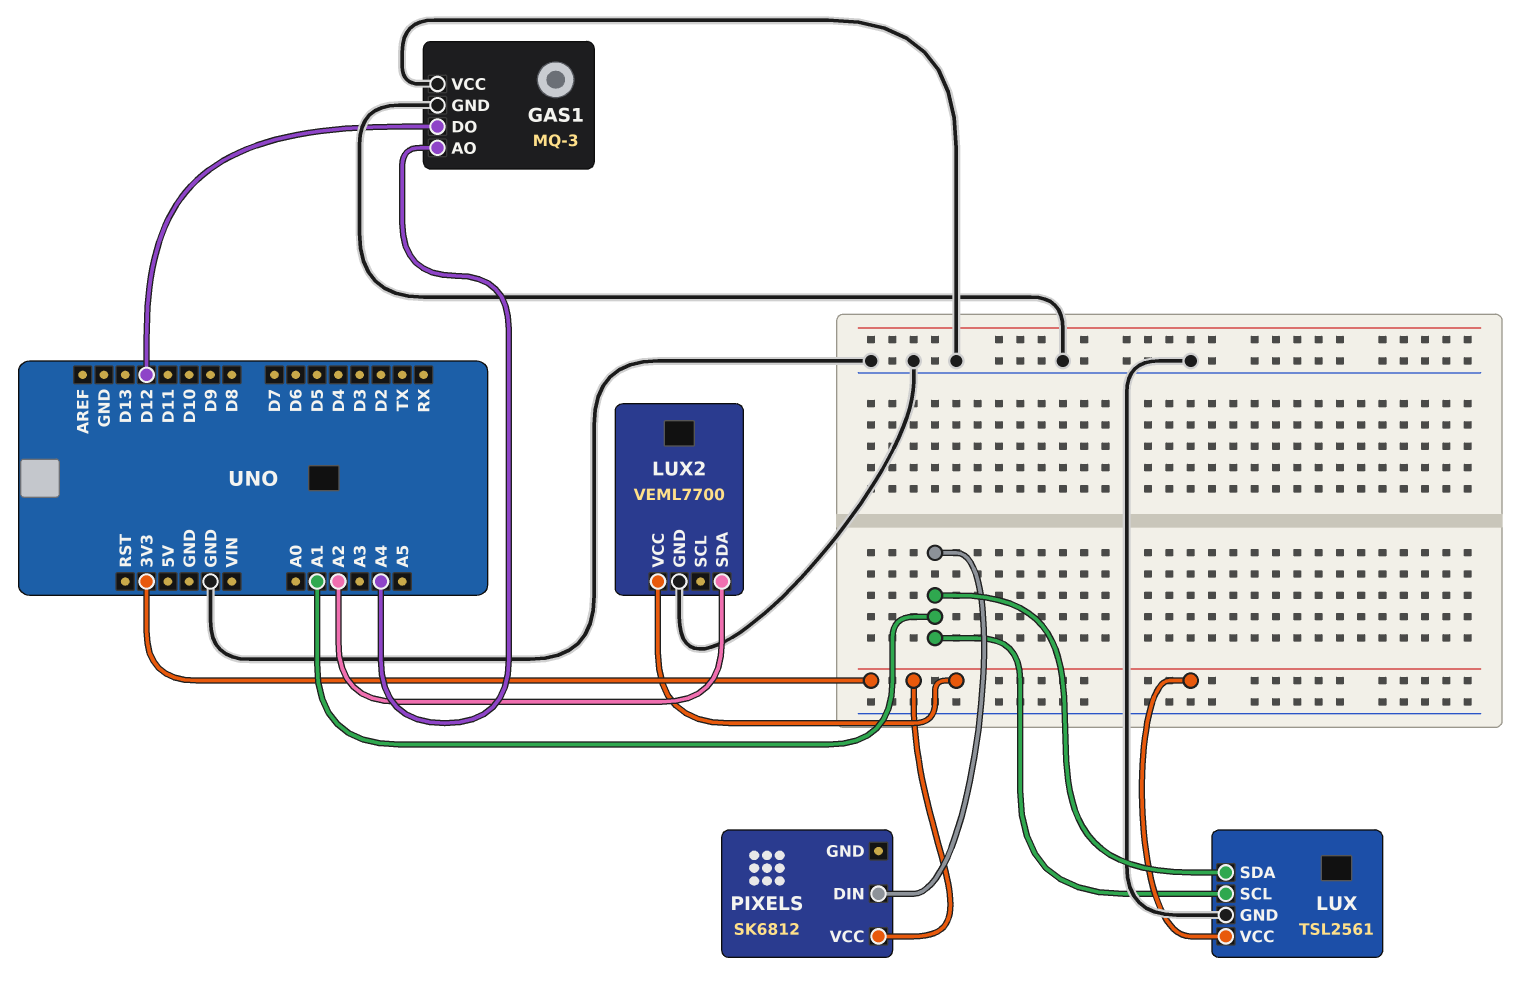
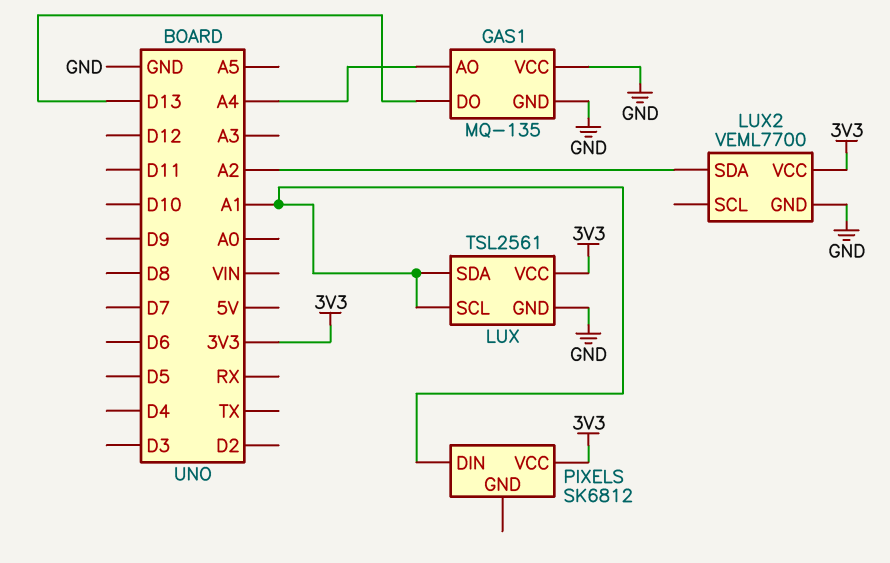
GAS1: MQ-3 -> MQ-135
GAS1 pin DO: D12 -> D13

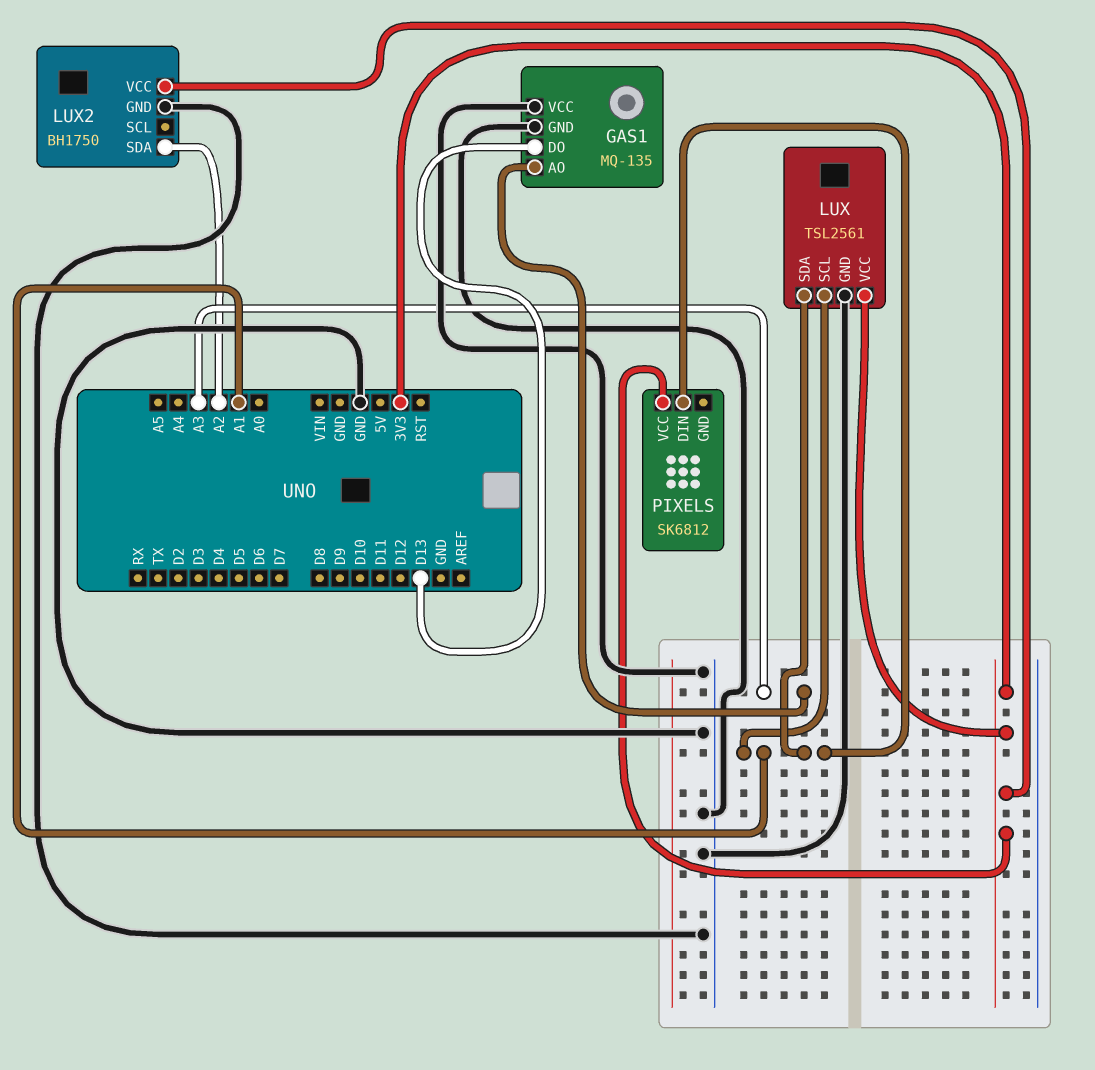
GAS1 pin AO: A4 -> A3
LUX2: VEML7700 -> BH1750

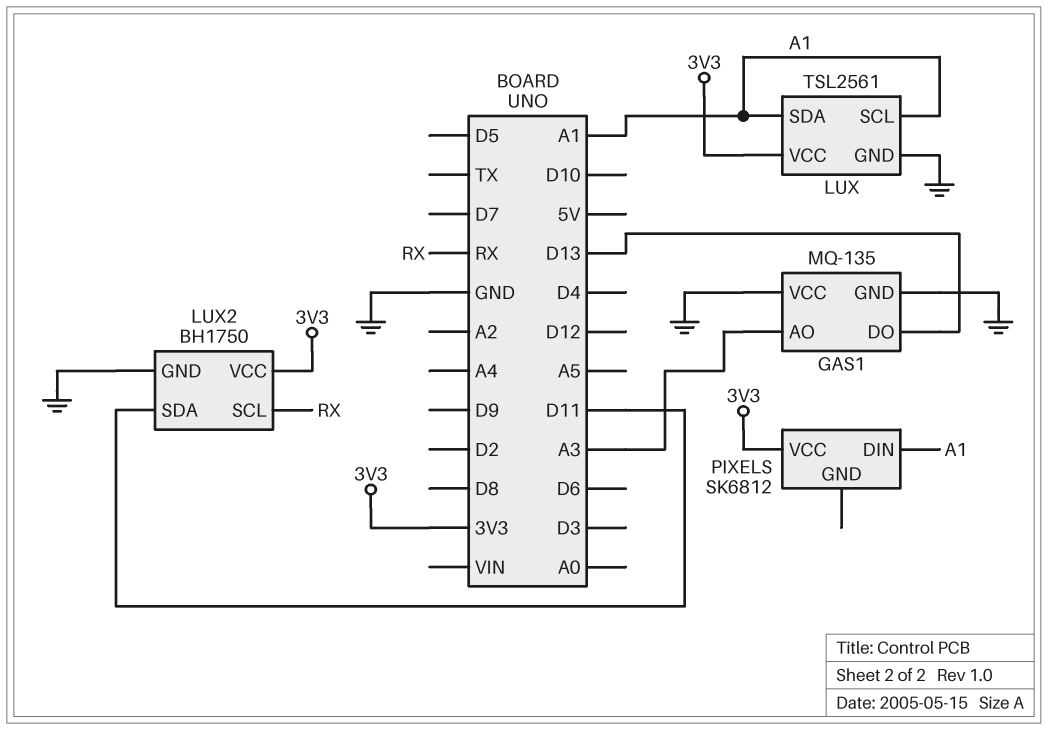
LUX2 pin SCL: none -> RX
LUX2 pin SDA: A2 -> D11

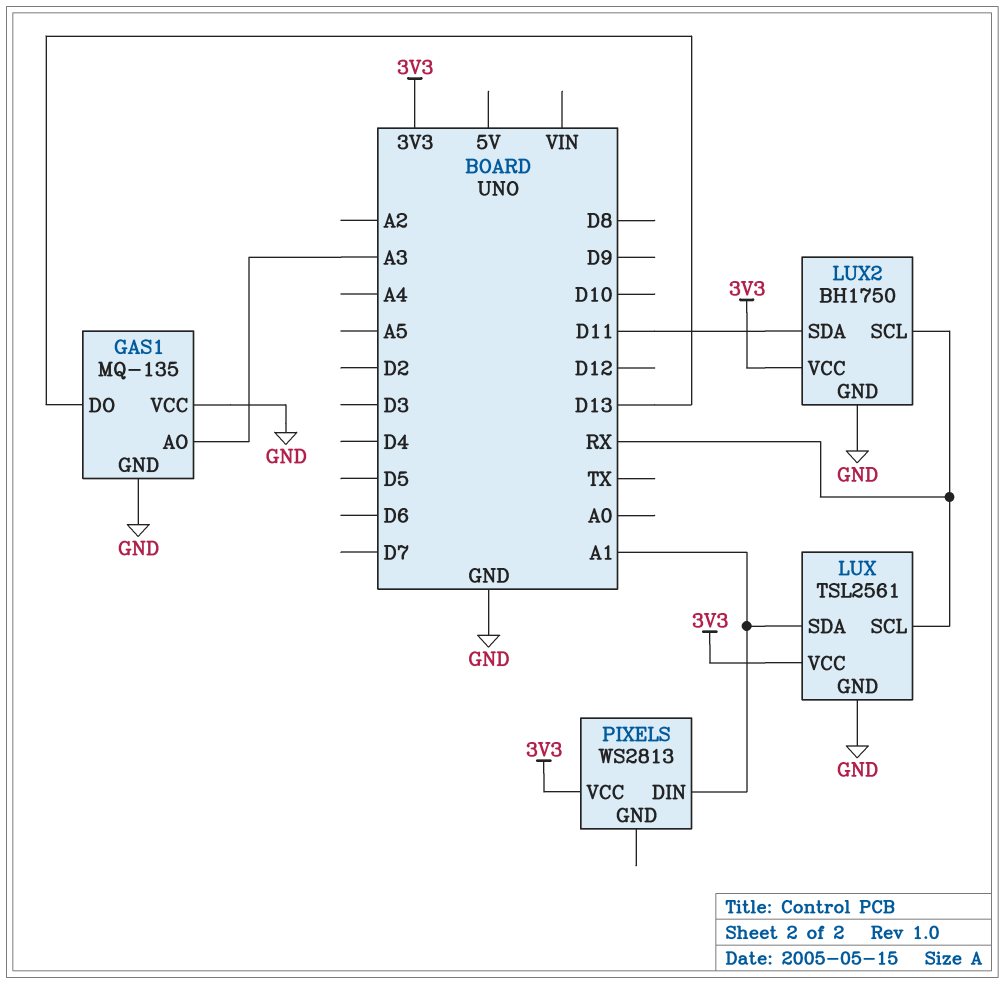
LUX pin SCL: A1 -> RX
PIXELS: SK6812 -> WS2813

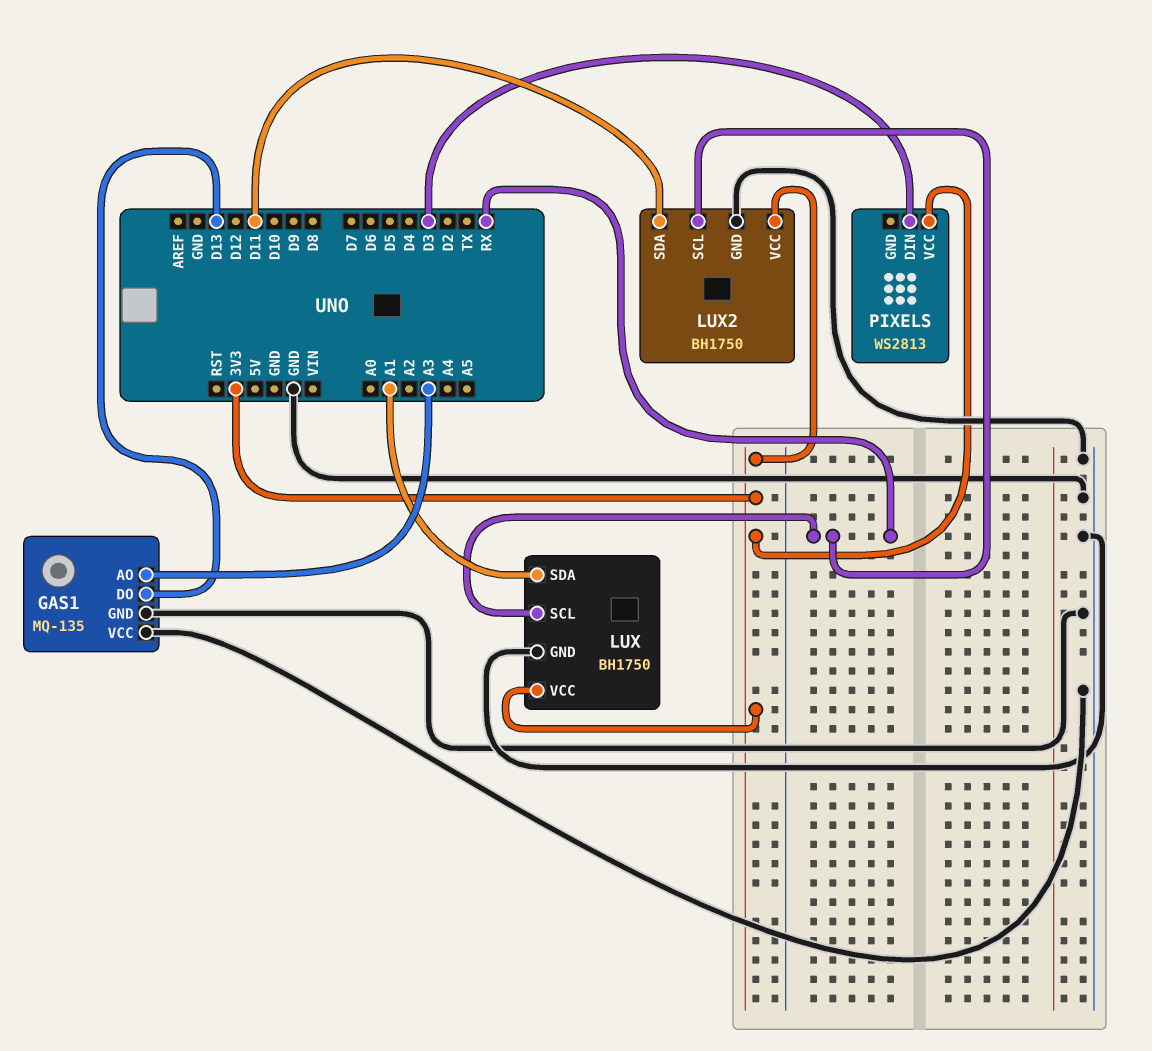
LUX: TSL2561 -> BH1750
PIXELS pin DIN: A1 -> D3

